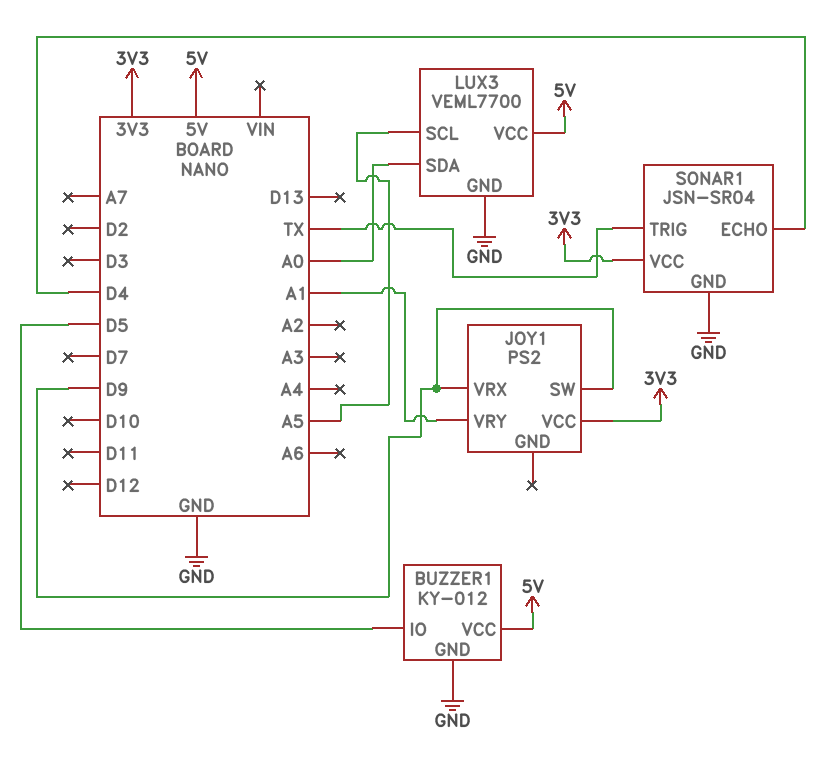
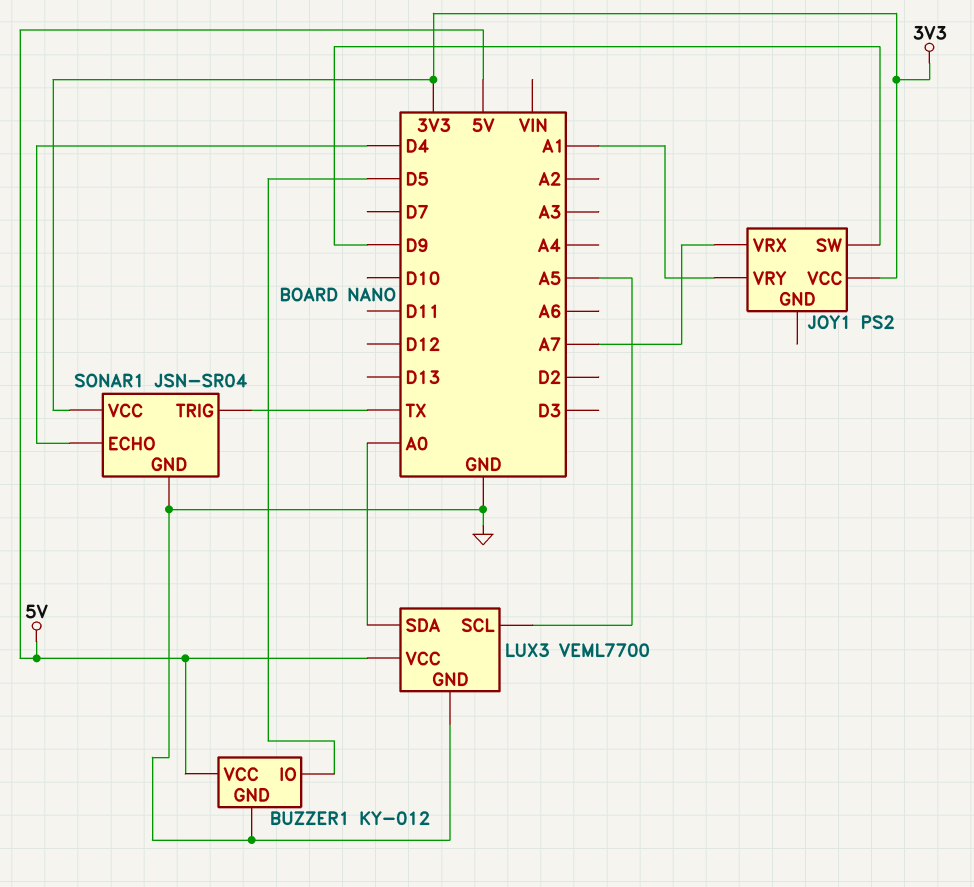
JOY1 pin VRX: D9 -> A7

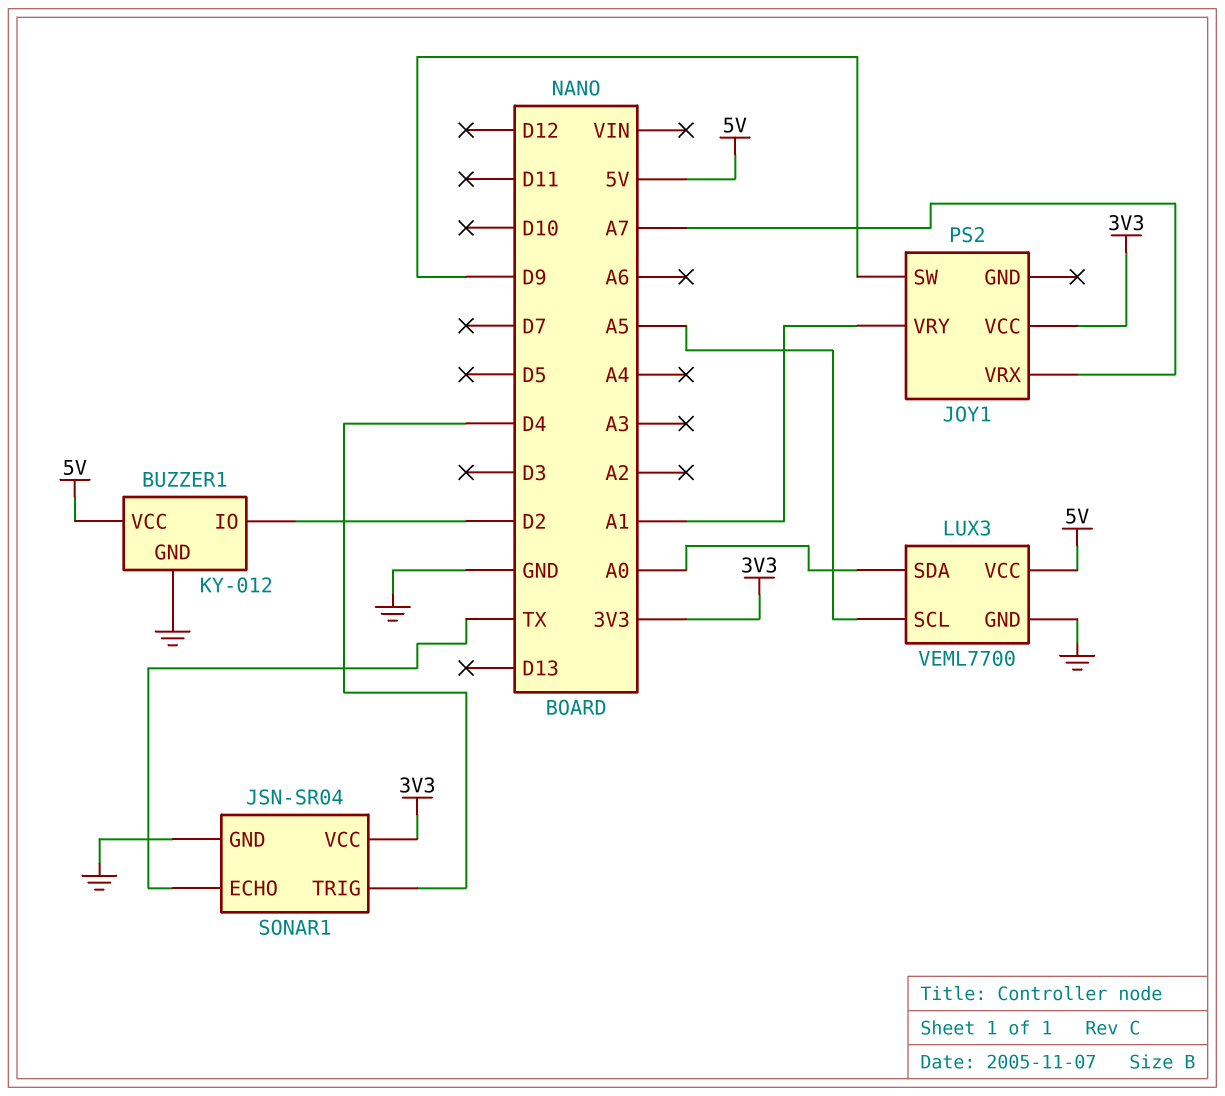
BUZZER1 pin IO: D5 -> D2
SONAR1 pin ECHO: D4 -> TX
SONAR1 pin TRIG: TX -> D4

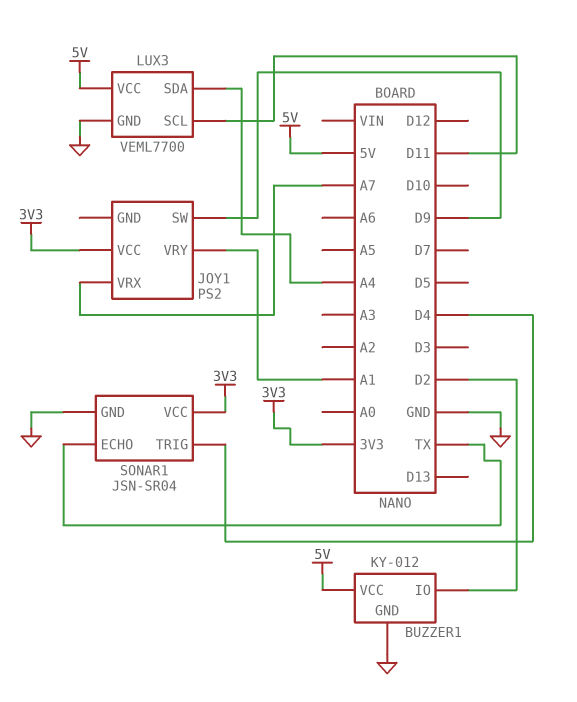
LUX3 pin SCL: A5 -> D11
LUX3 pin SDA: A0 -> A4

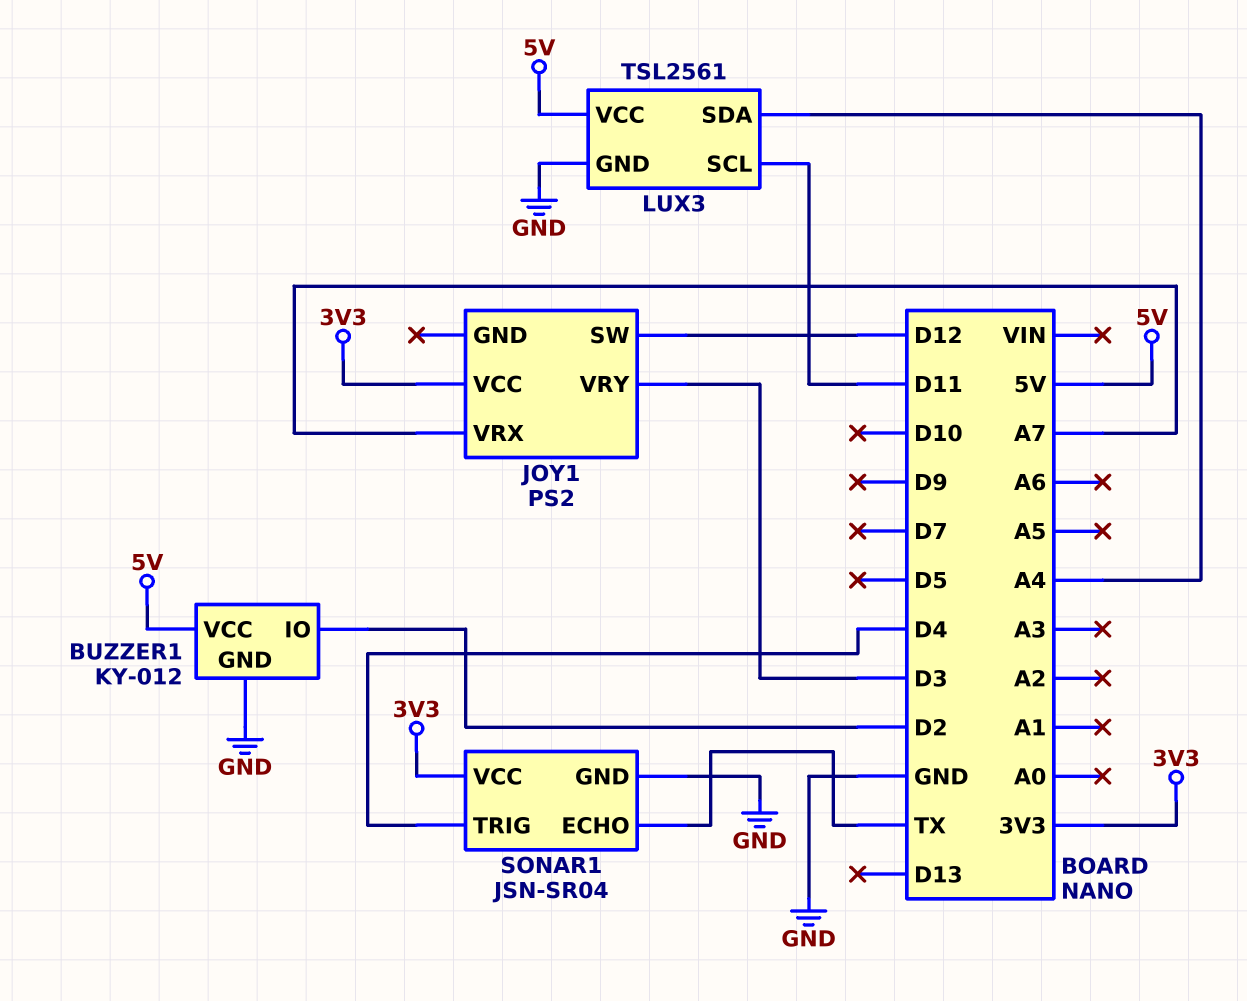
JOY1 pin SW: D9 -> D12
JOY1 pin VRY: A1 -> D3
LUX3: VEML7700 -> TSL2561

